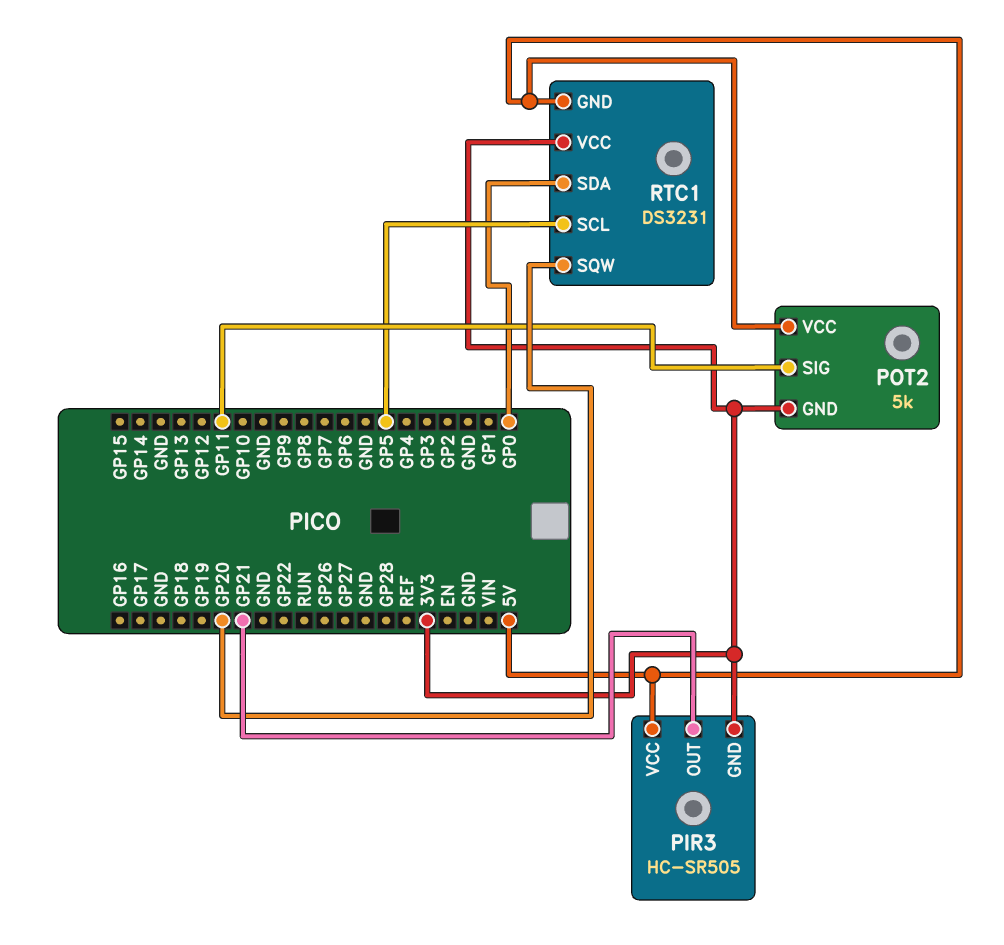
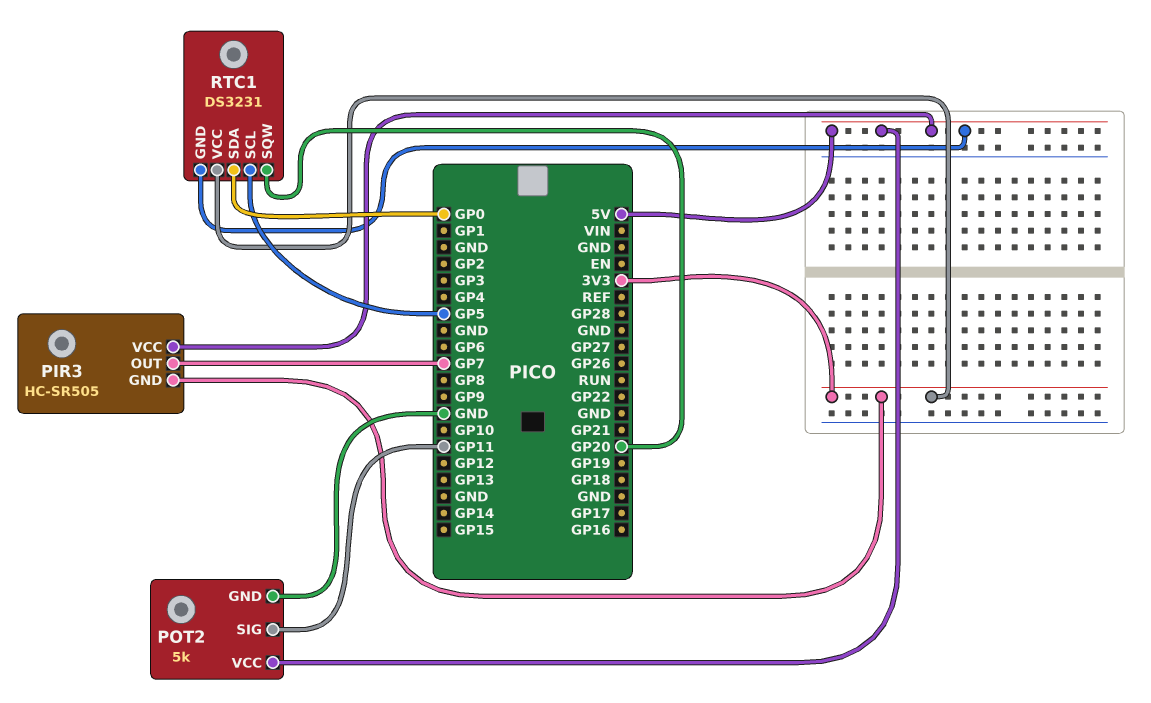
PIR3 pin OUT: GP21 -> GP7
POT2 pin GND: 3V3 -> GND

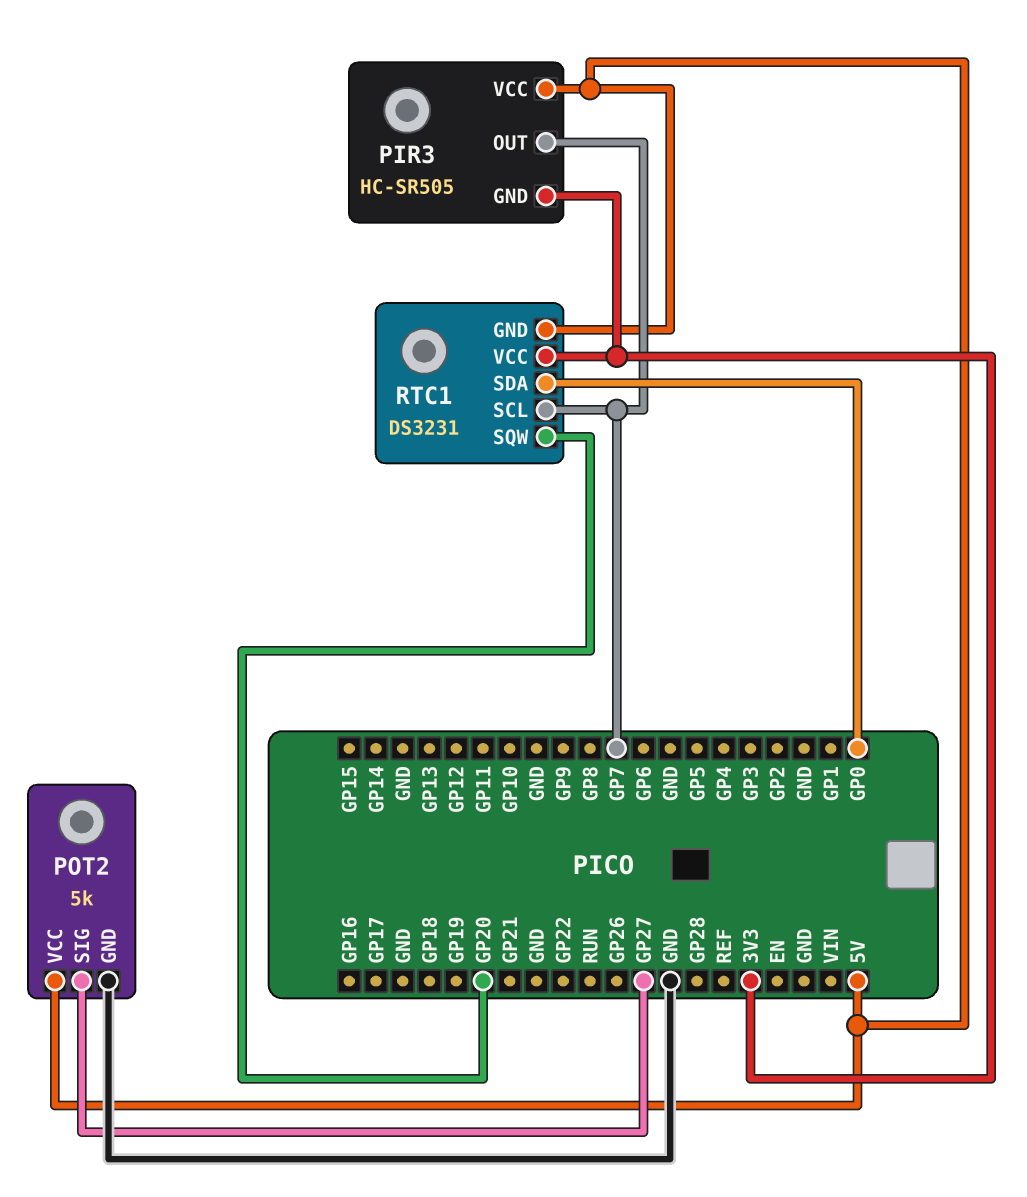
POT2 pin SIG: GP11 -> GP27
RTC1 pin SCL: GP5 -> GP7

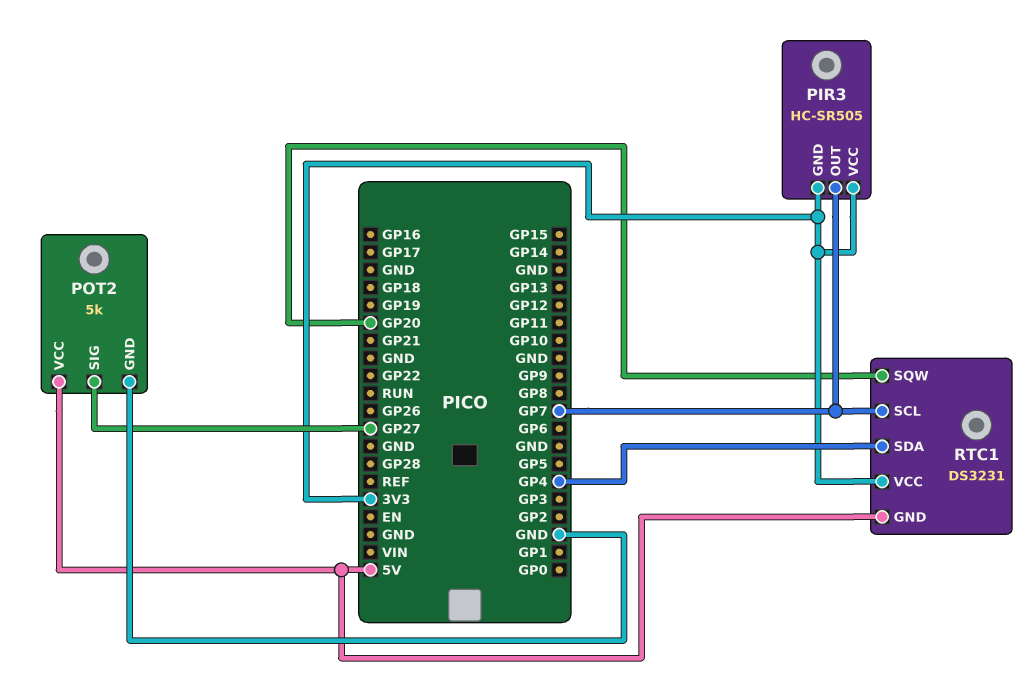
PIR3 pin VCC: 5V -> 3V3
RTC1 pin SDA: GP0 -> GP4

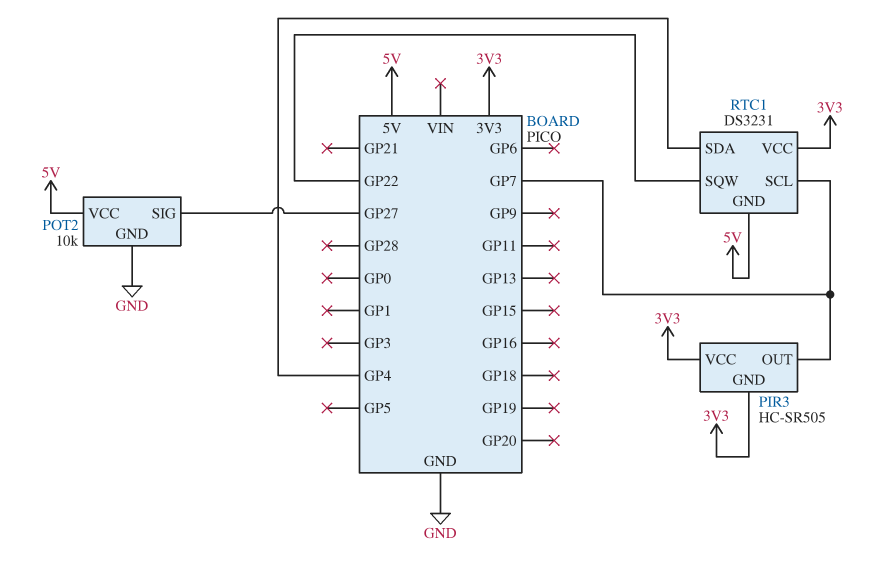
POT2: 5k -> 10k
RTC1 pin SQW: GP20 -> GP22

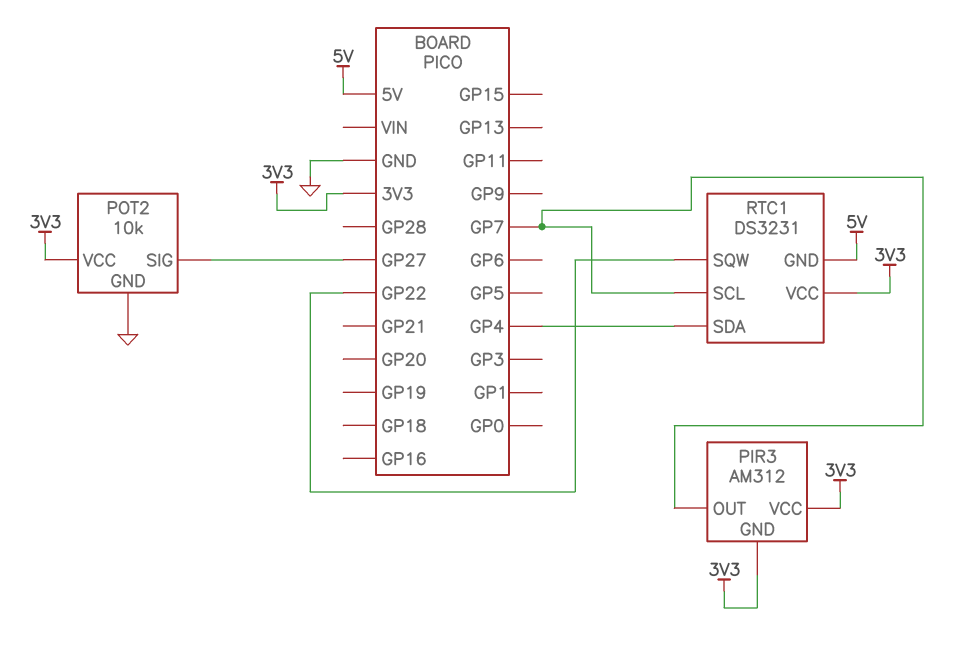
PIR3: HC-SR505 -> AM312
POT2 pin VCC: 5V -> 3V3

